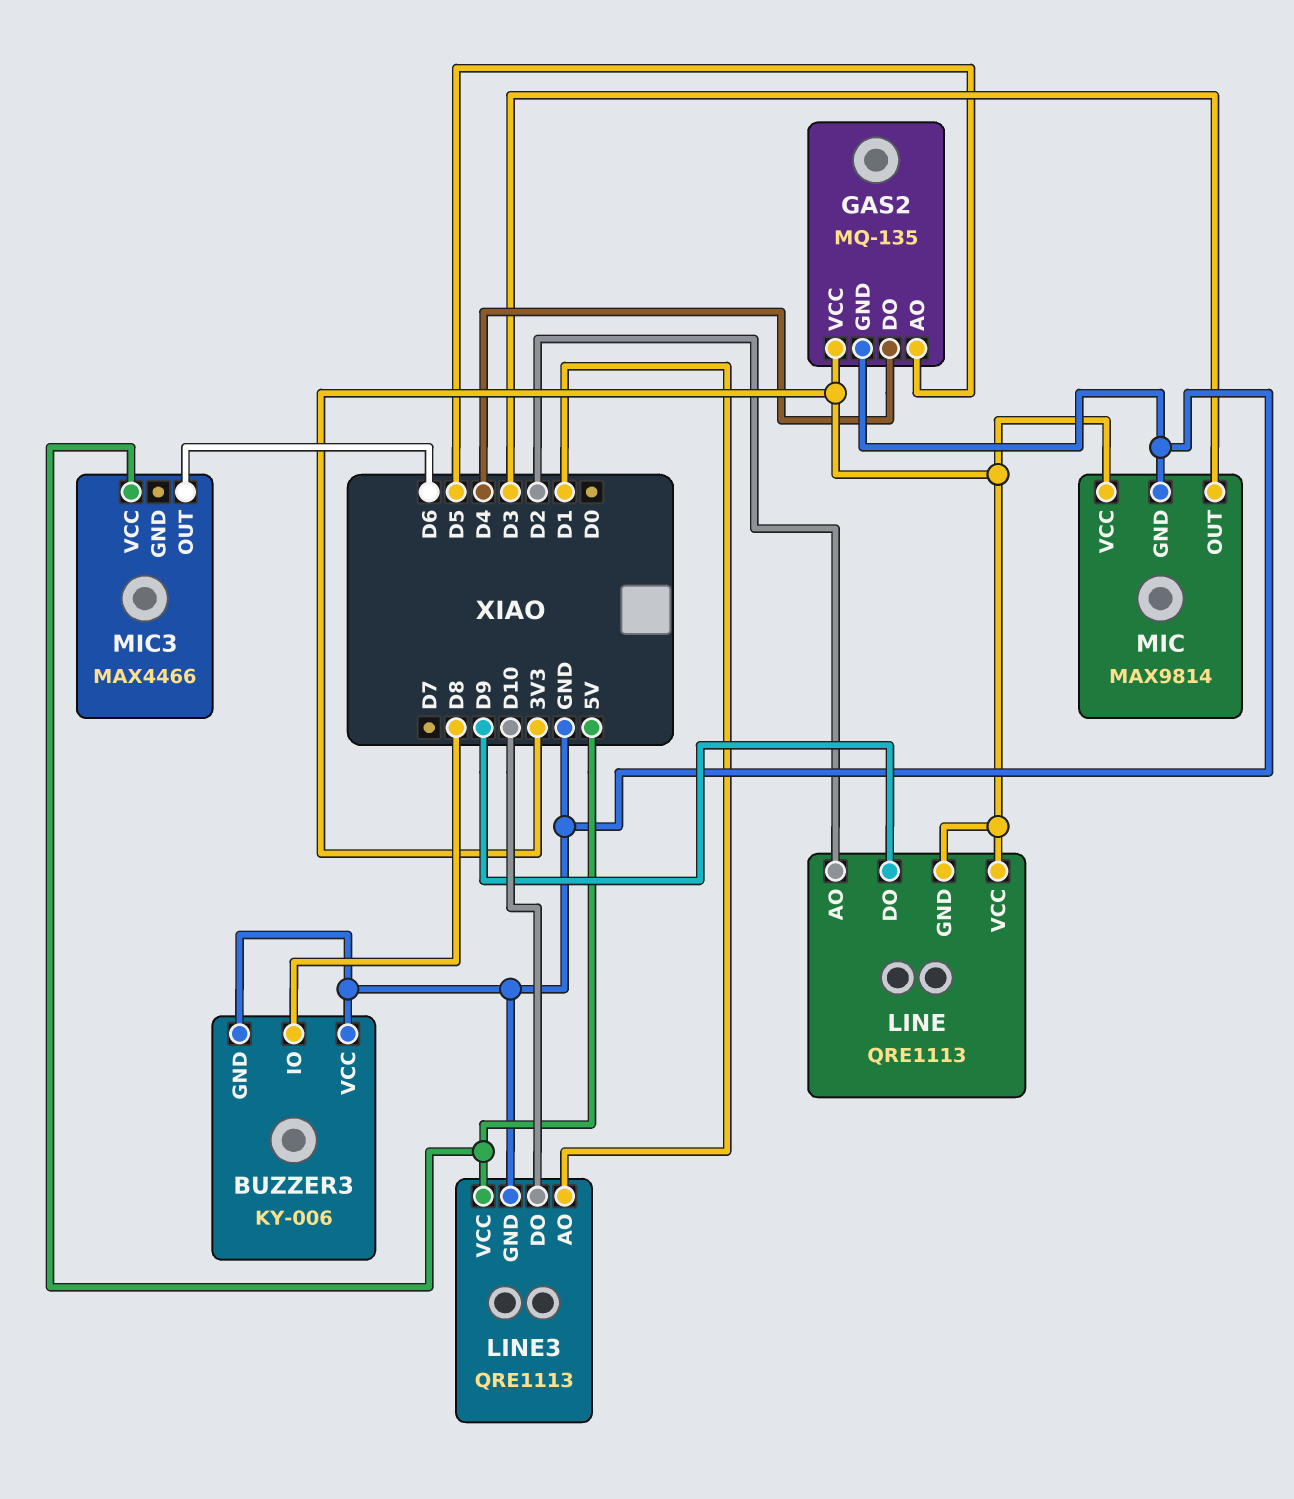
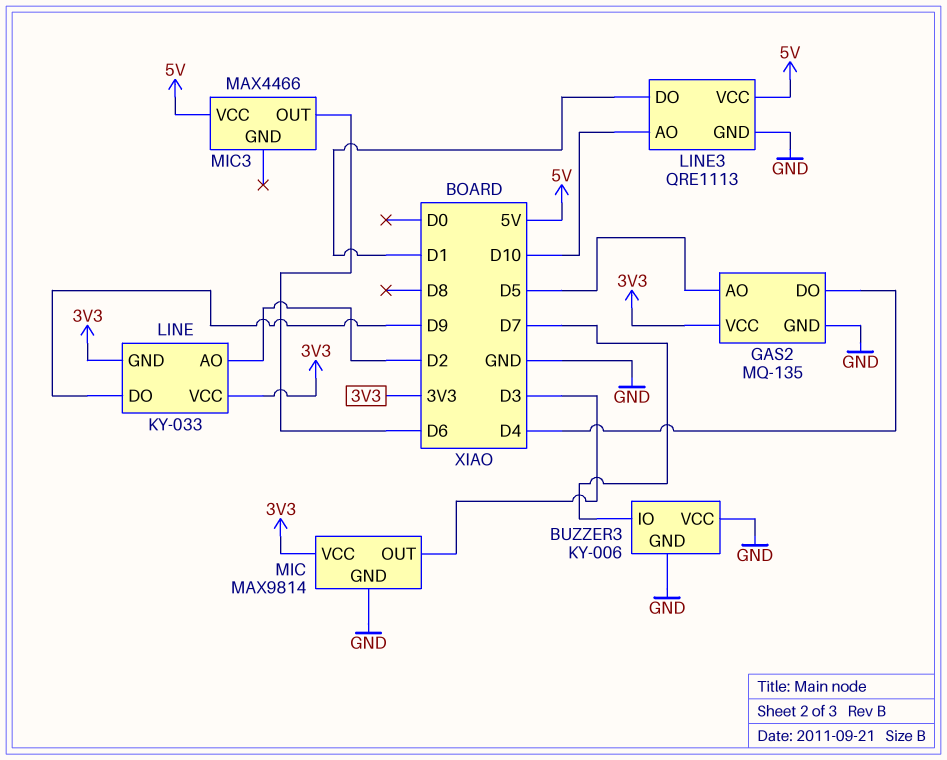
BUZZER3 pin IO: D8 -> D7
LINE: QRE1113 -> KY-033
LINE3 pin AO: D1 -> D10
LINE3 pin DO: D10 -> D1

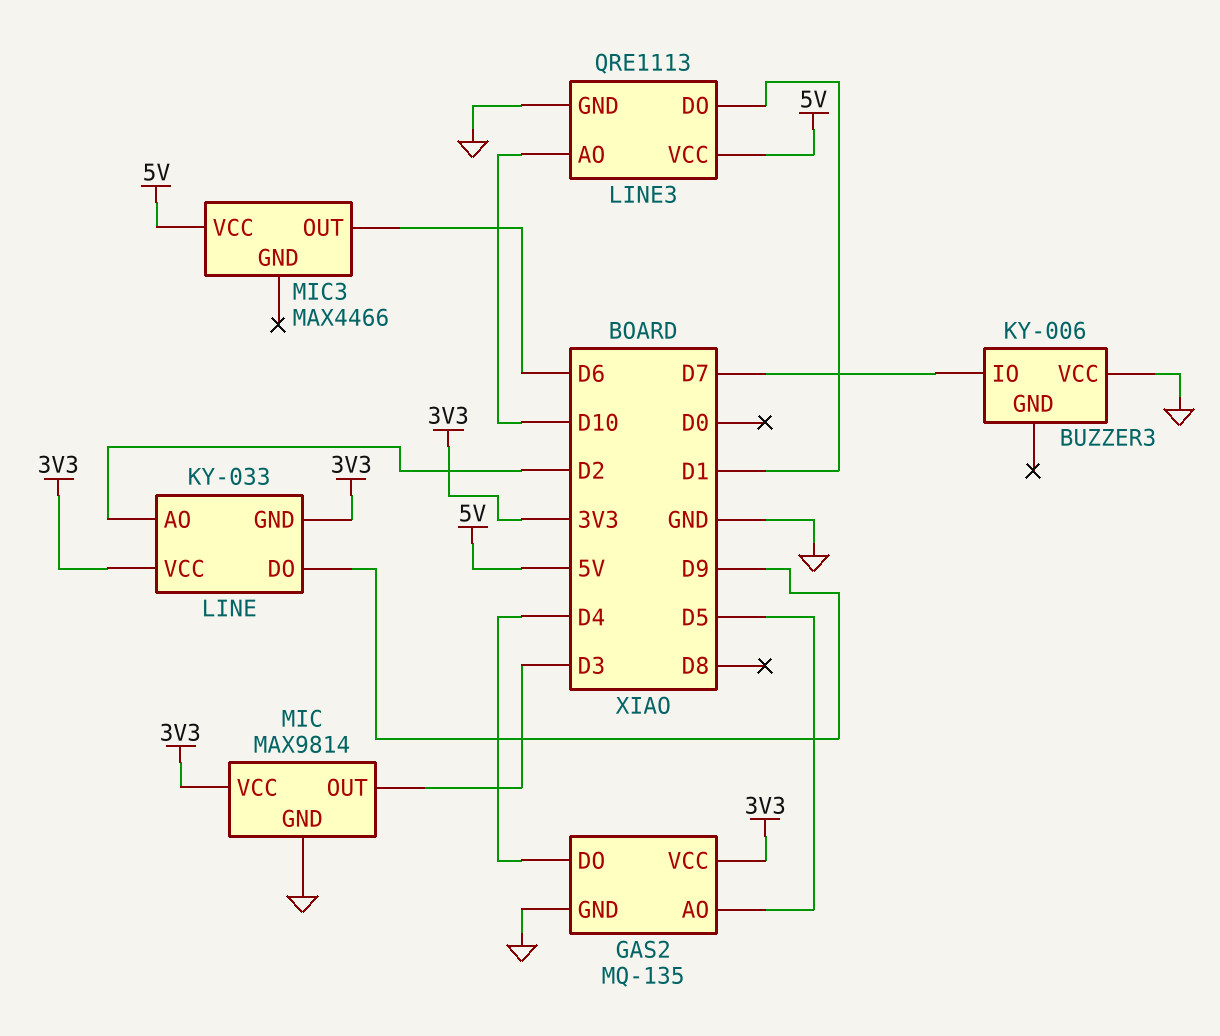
BUZZER3 pin GND: GND -> none

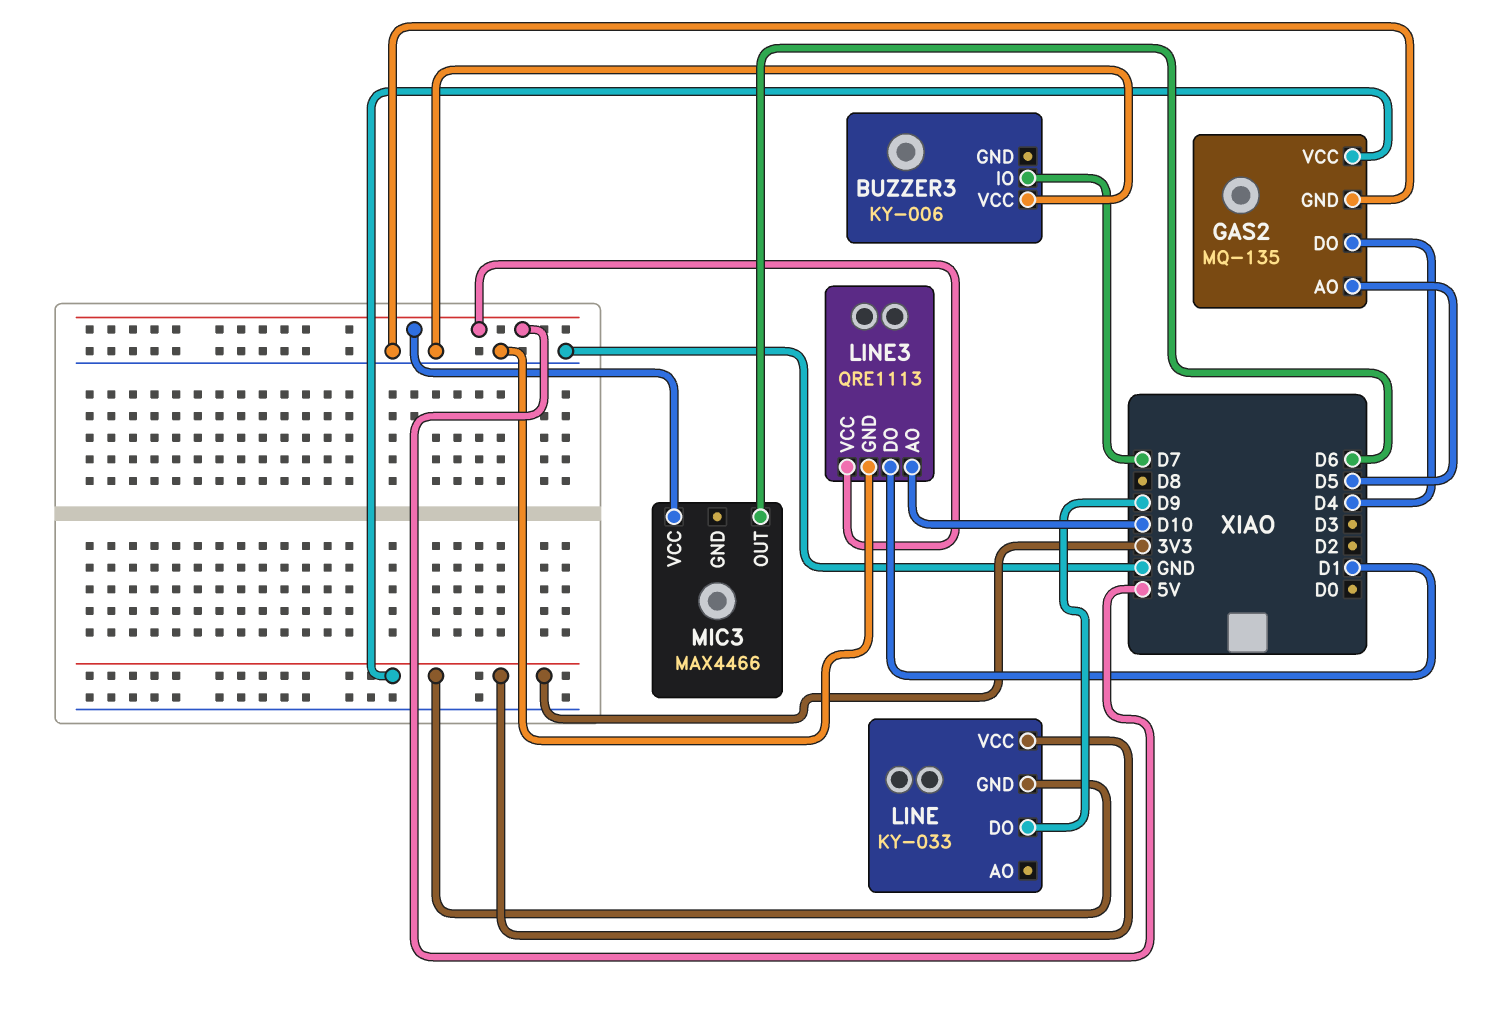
LINE pin AO: D2 -> none
MIC: MAX9814 -> none
MIC pin GND: GND -> none
MIC pin OUT: D3 -> none
MIC pin VCC: 3V3 -> none

